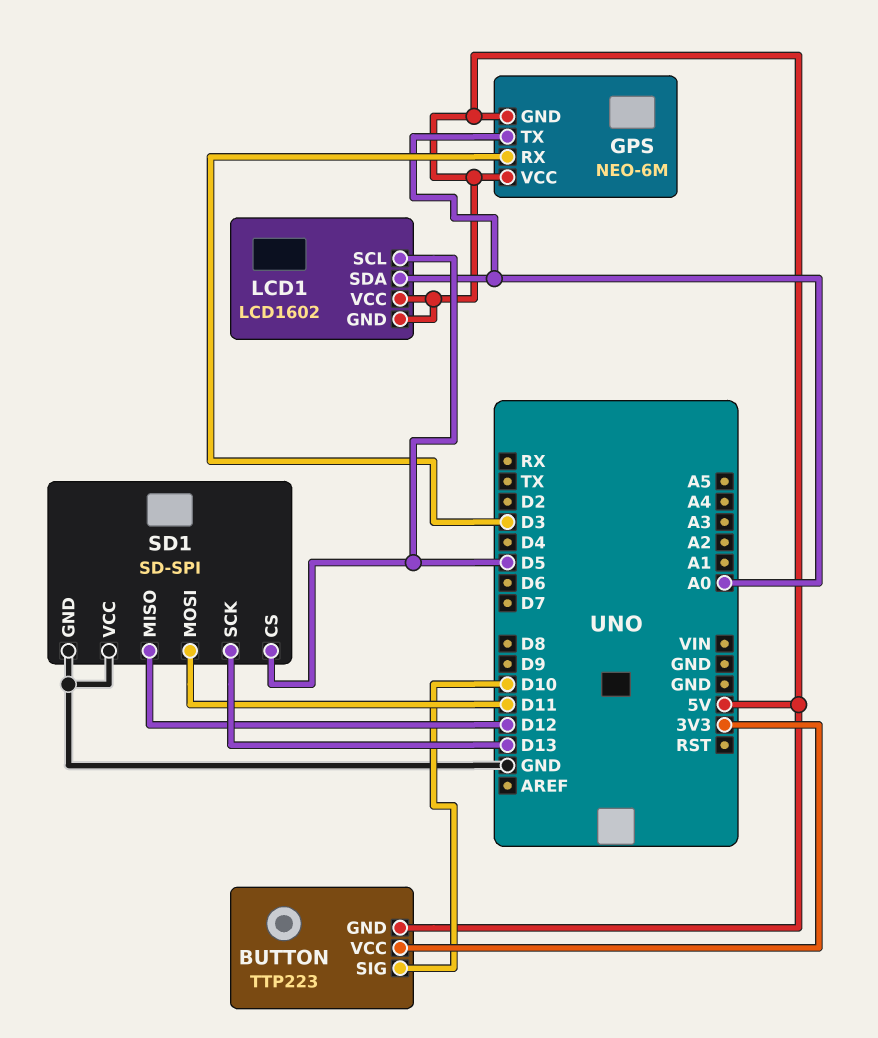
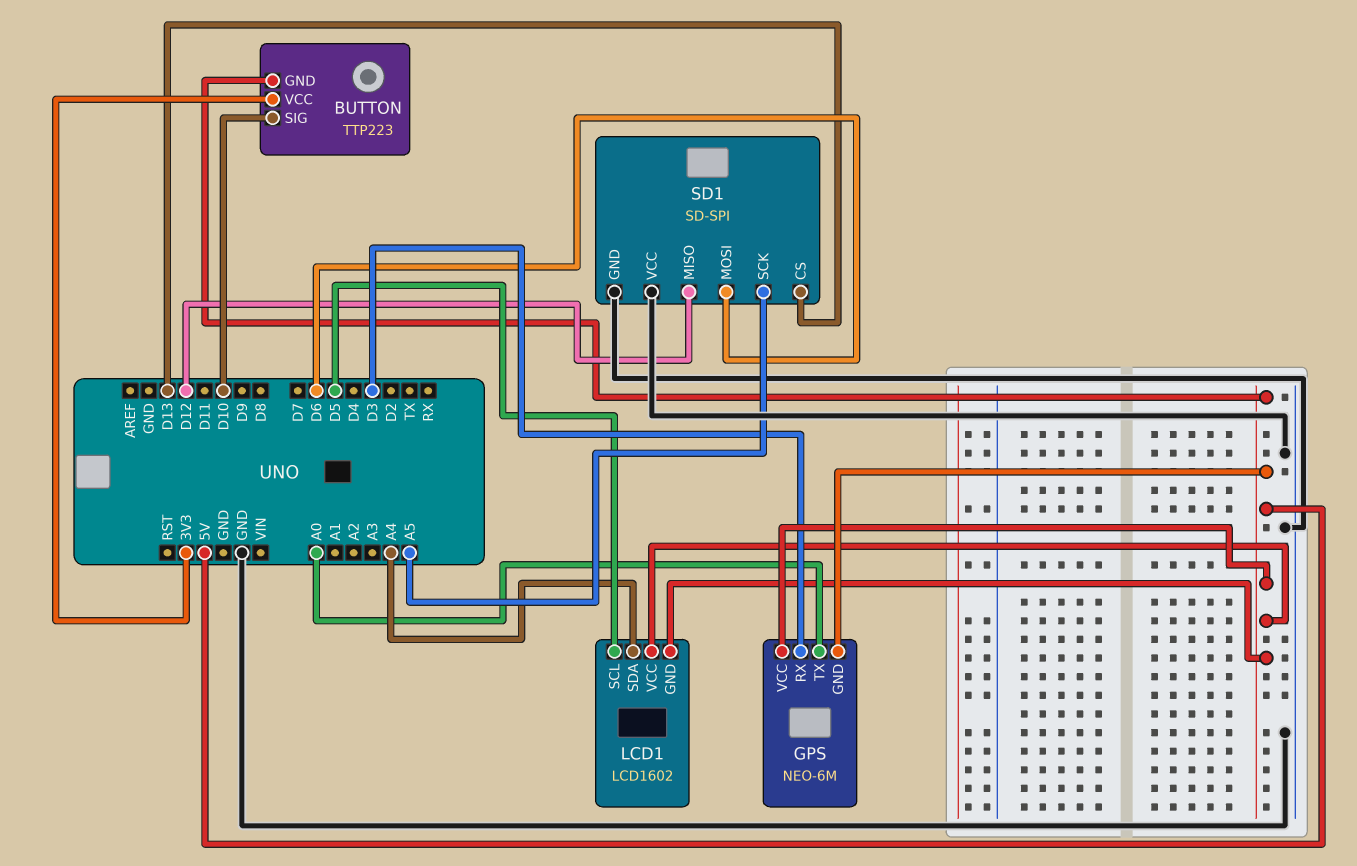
LCD1 pin SDA: A0 -> A4
SD1 pin CS: D5 -> D13
SD1 pin MOSI: D11 -> D6
SD1 pin SCK: D13 -> A5

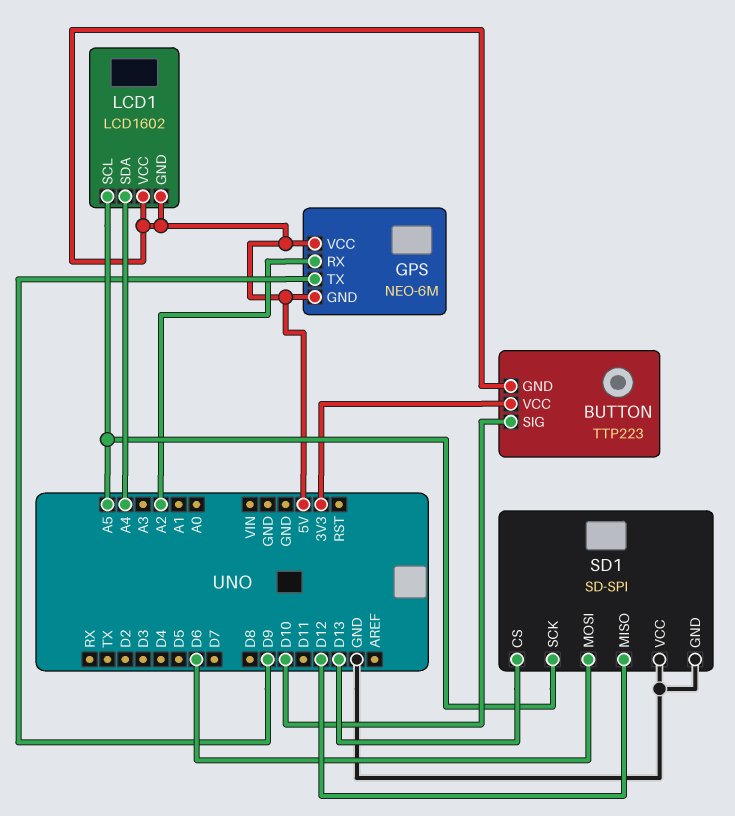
GPS pin RX: D3 -> A2
GPS pin TX: A0 -> D9
LCD1 pin SCL: D5 -> A5

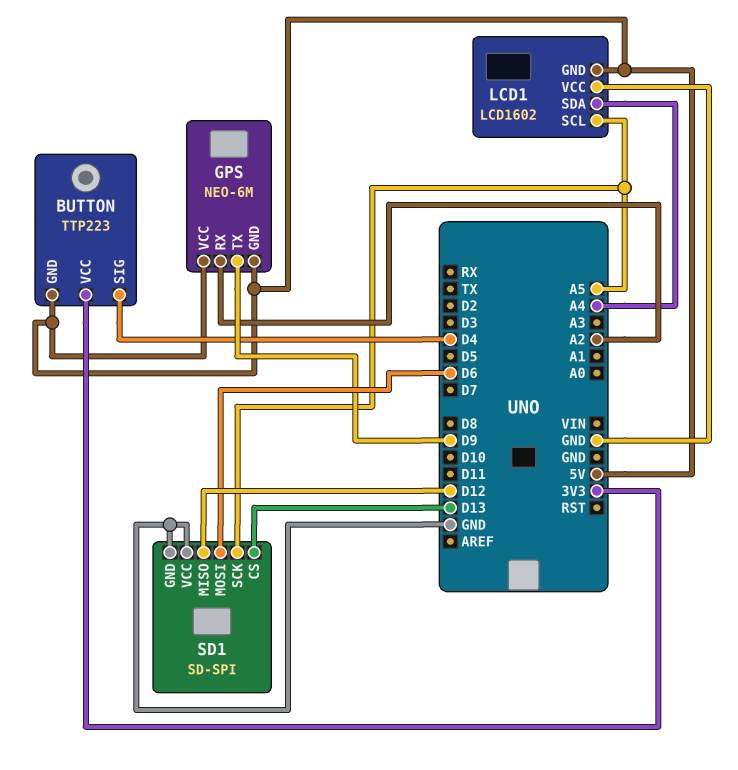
BUTTON pin SIG: D10 -> D4
LCD1 pin VCC: 5V -> GND

